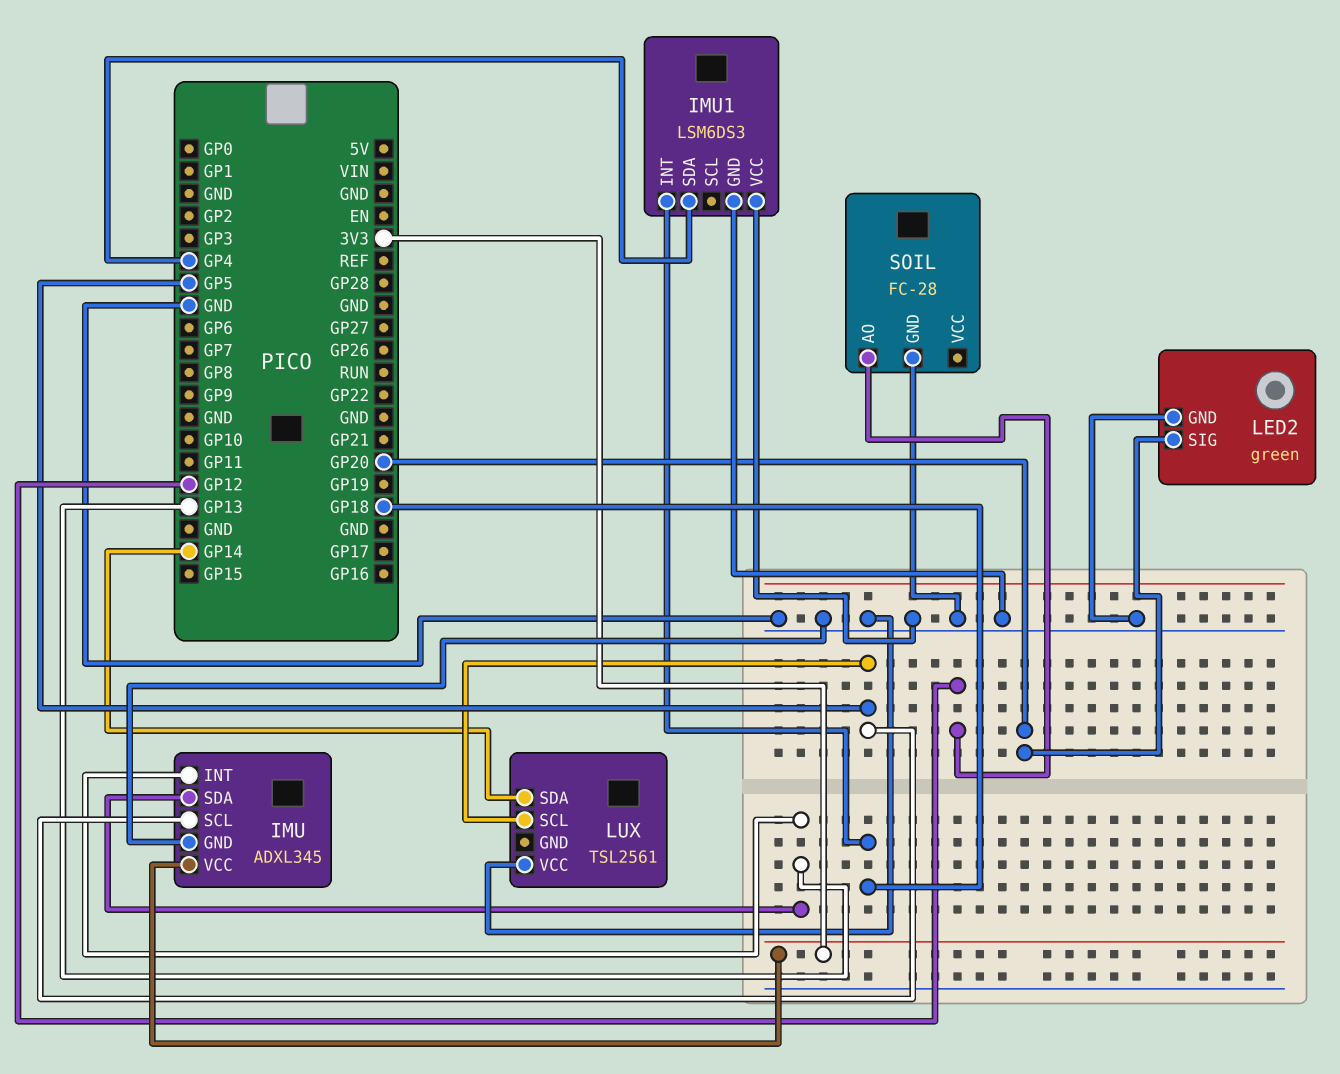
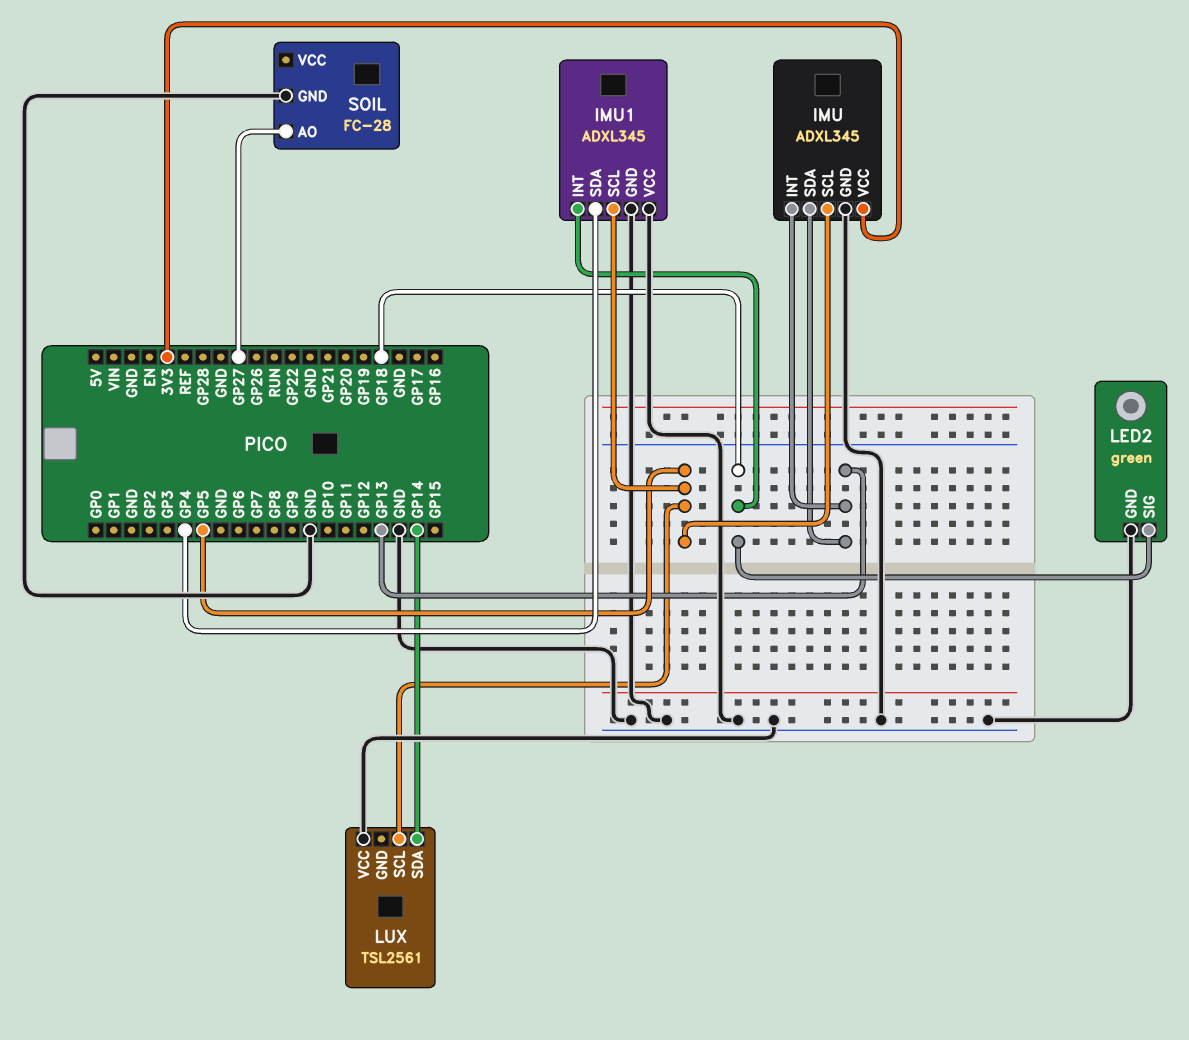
IMU1: LSM6DS3 -> ADXL345
IMU1 pin SCL: none -> GP5
LED2 pin SIG: GP20 -> GP18
SOIL pin AO: GP12 -> GP27

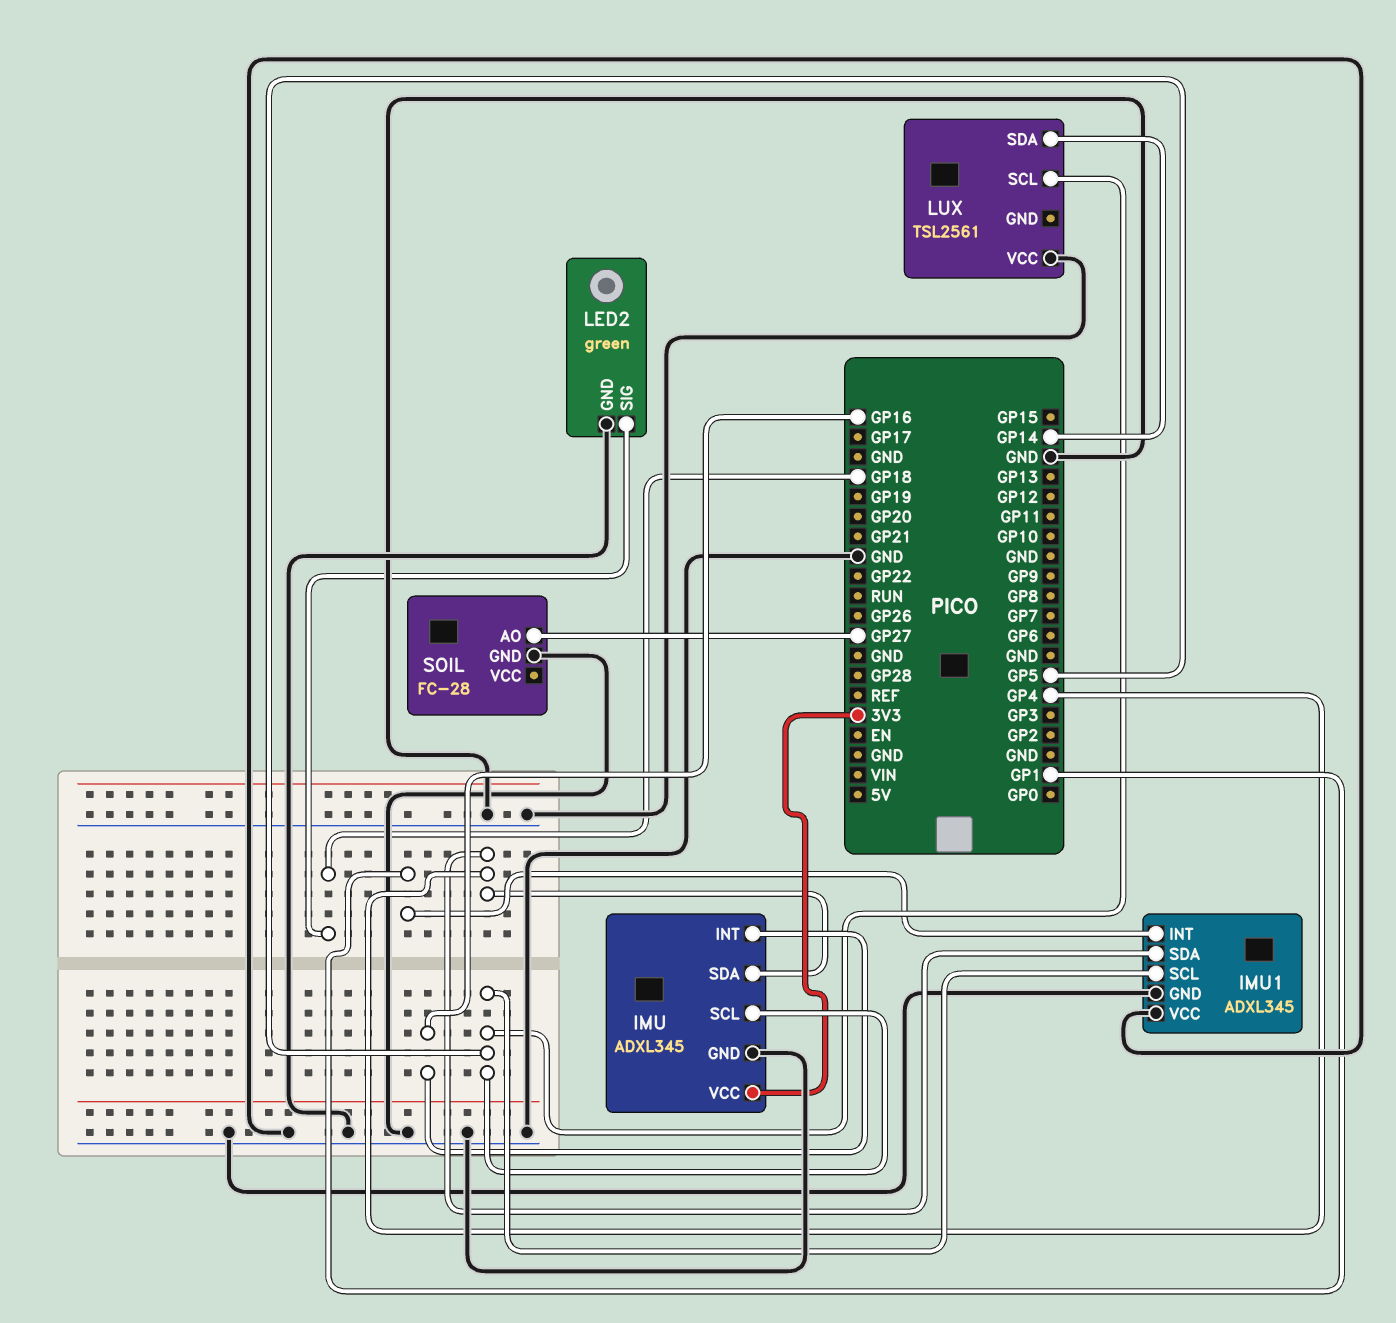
IMU pin INT: GP13 -> GP16
IMU pin SDA: GP13 -> GP4
IMU1 pin INT: GP18 -> GP1

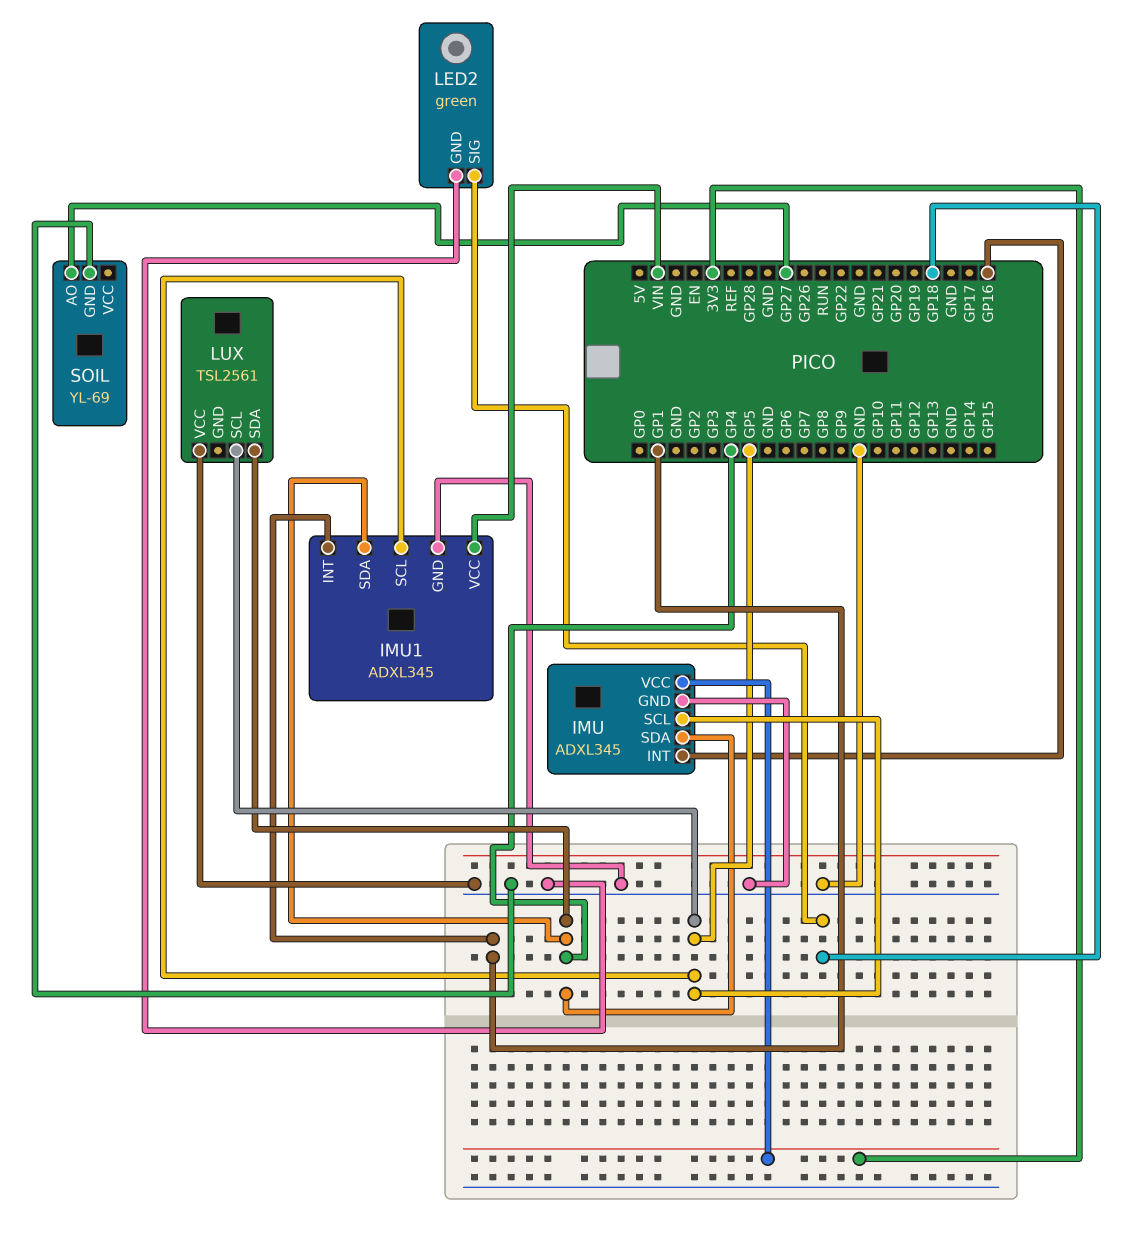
IMU1 pin VCC: GND -> VIN
LUX pin SDA: GP14 -> GP4
SOIL: FC-28 -> YL-69

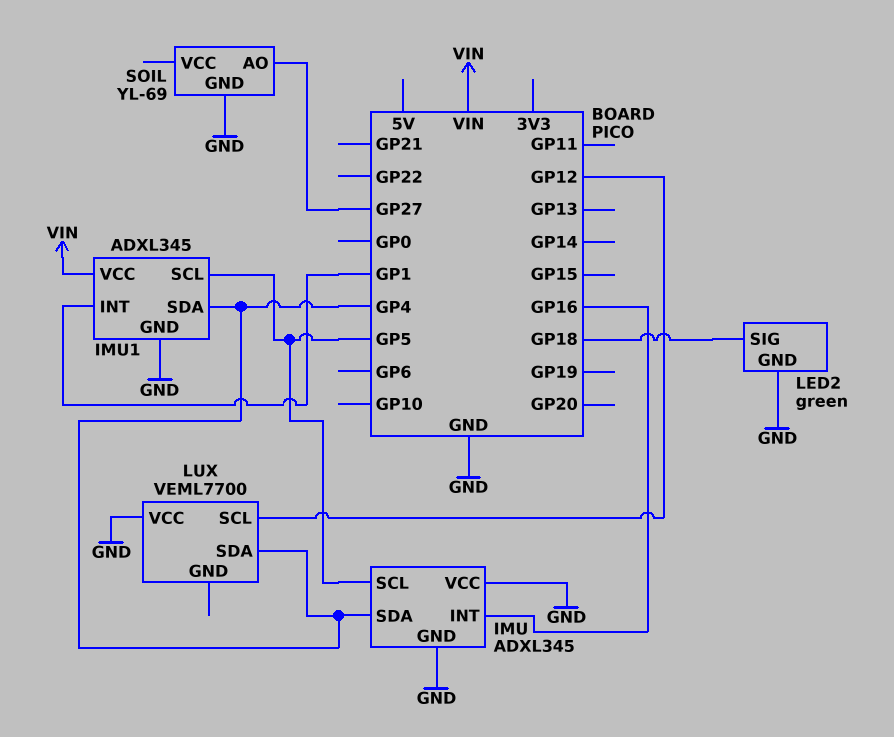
IMU pin VCC: 3V3 -> GND
LUX: TSL2561 -> VEML7700
LUX pin SCL: GP5 -> GP12

